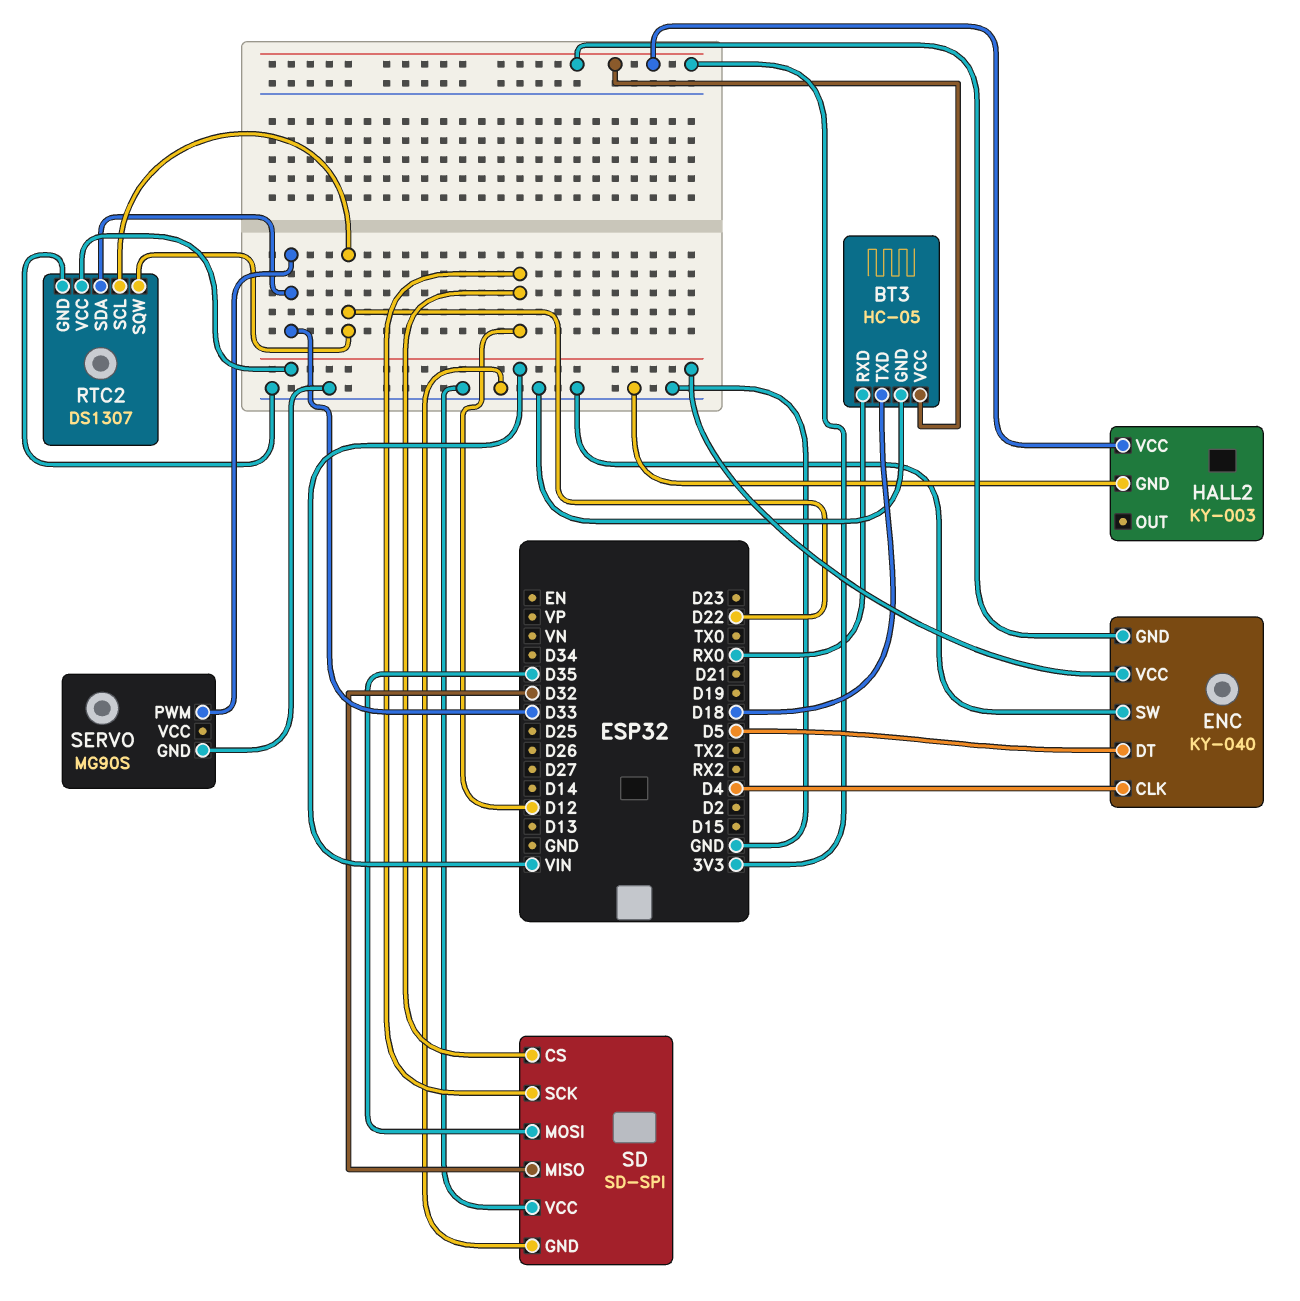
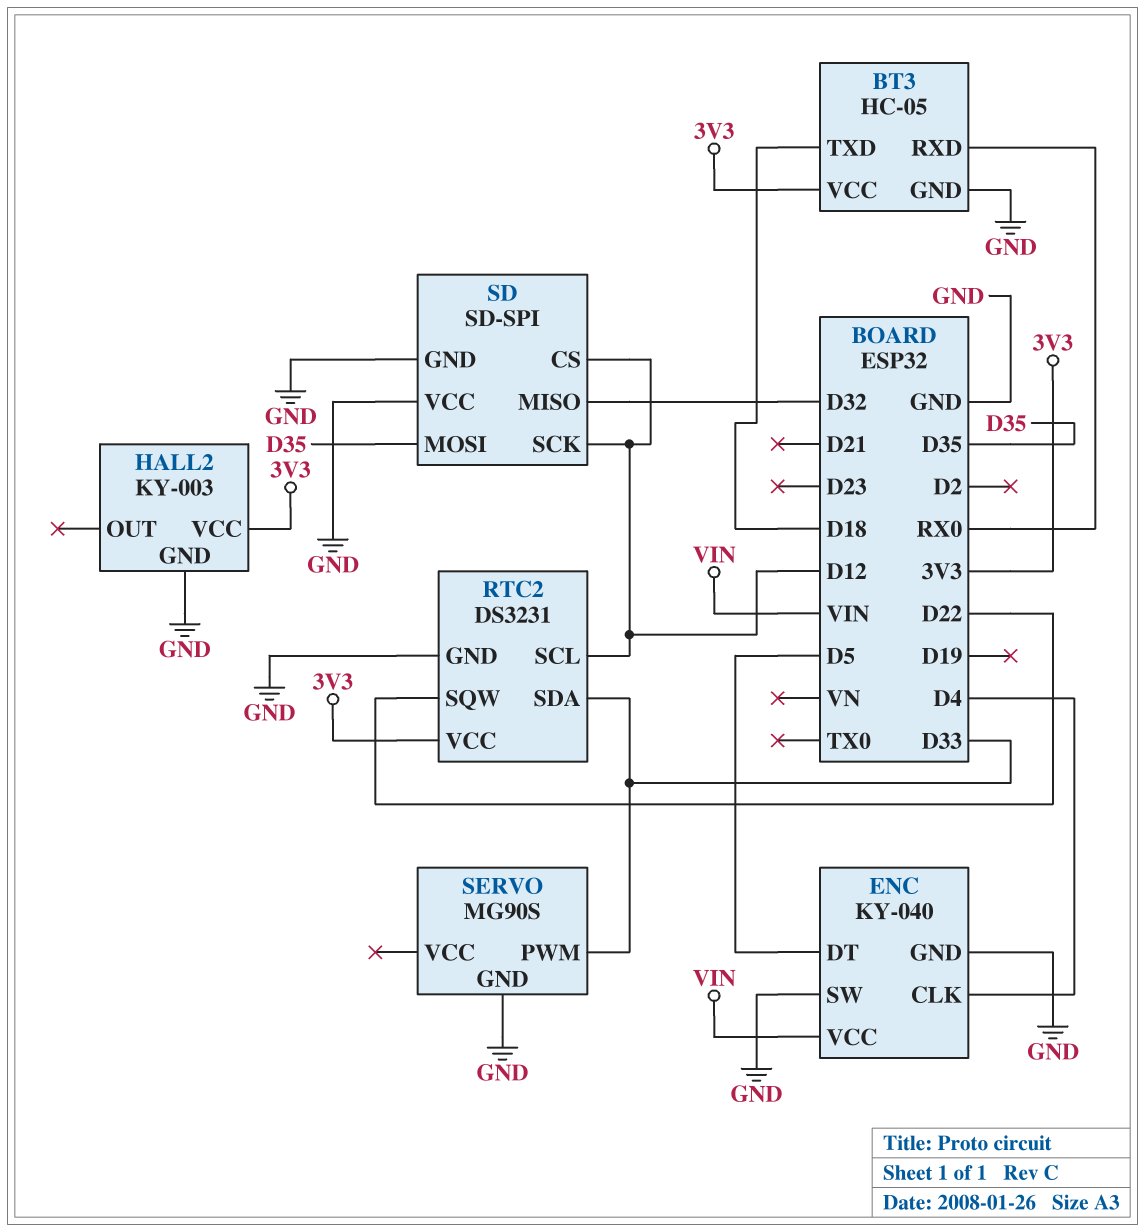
ENC pin GND: 3V3 -> GND
RTC2: DS1307 -> DS3231
RTC2 pin SCL: D22 -> D12
RTC2 pin VCC: VIN -> 3V3

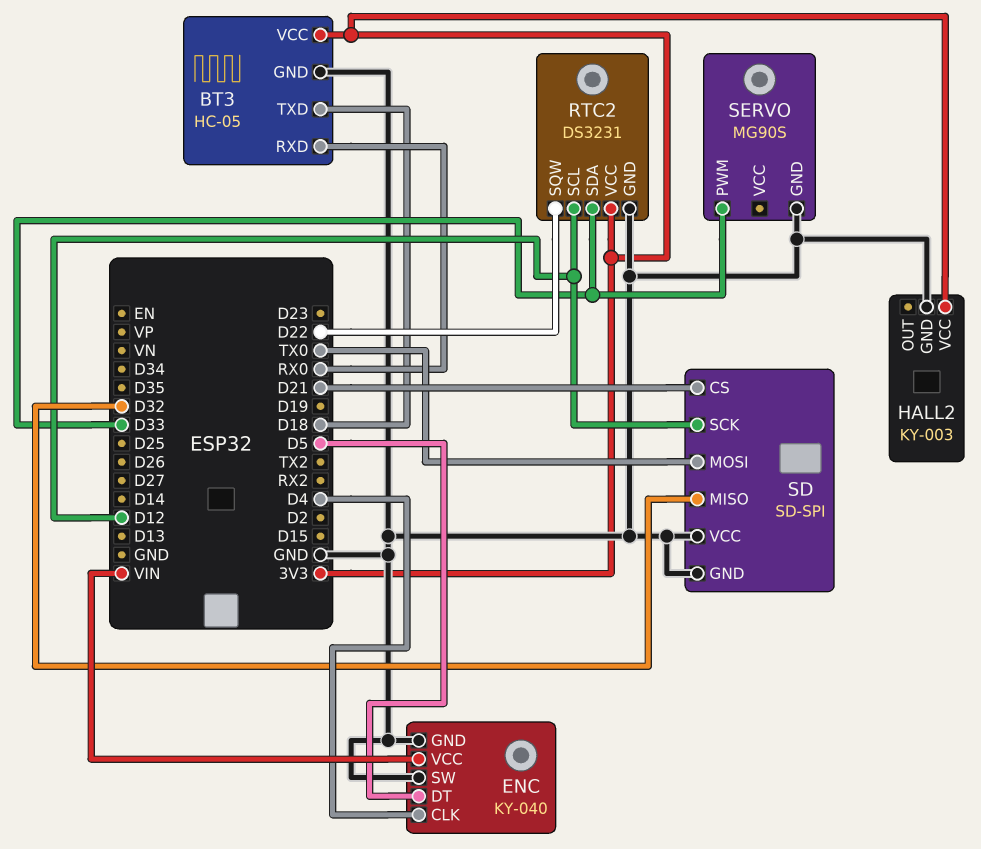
SD pin CS: D12 -> D21
SD pin MOSI: D35 -> TX0

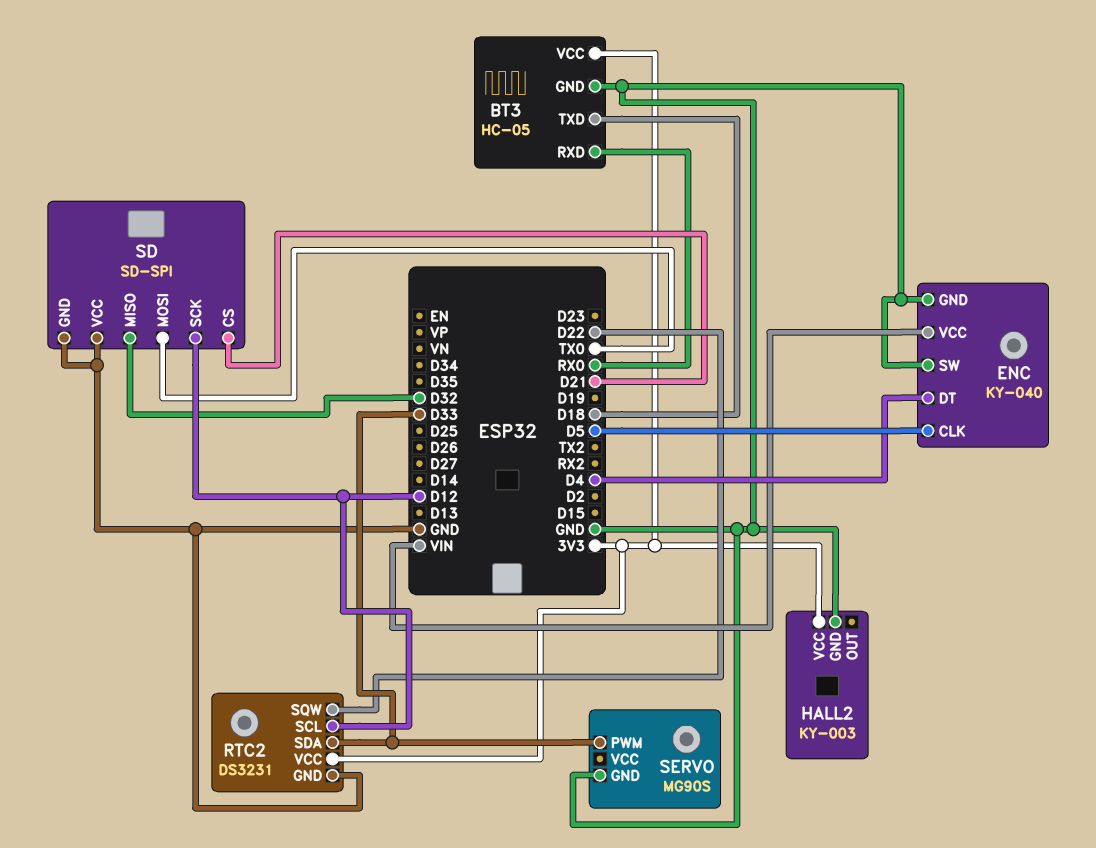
ENC pin CLK: D4 -> D5
ENC pin DT: D5 -> D4

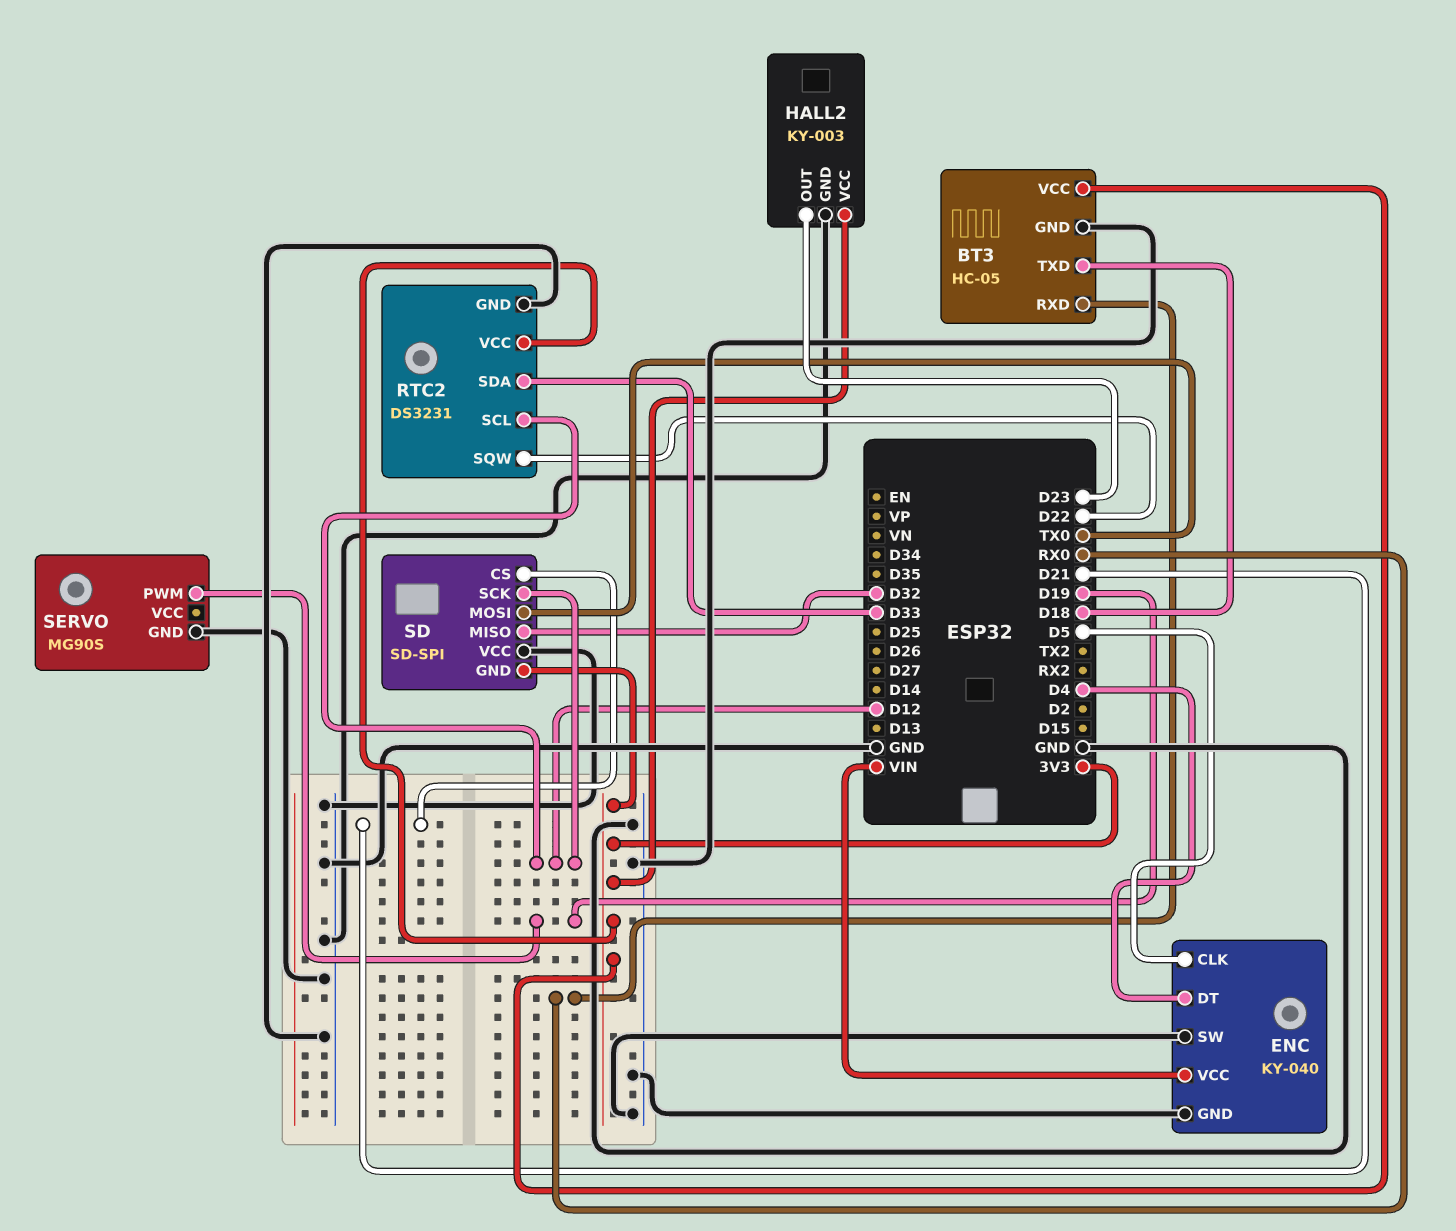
HALL2 pin OUT: none -> D23
SD pin GND: GND -> 3V3
SERVO pin PWM: D33 -> D19

